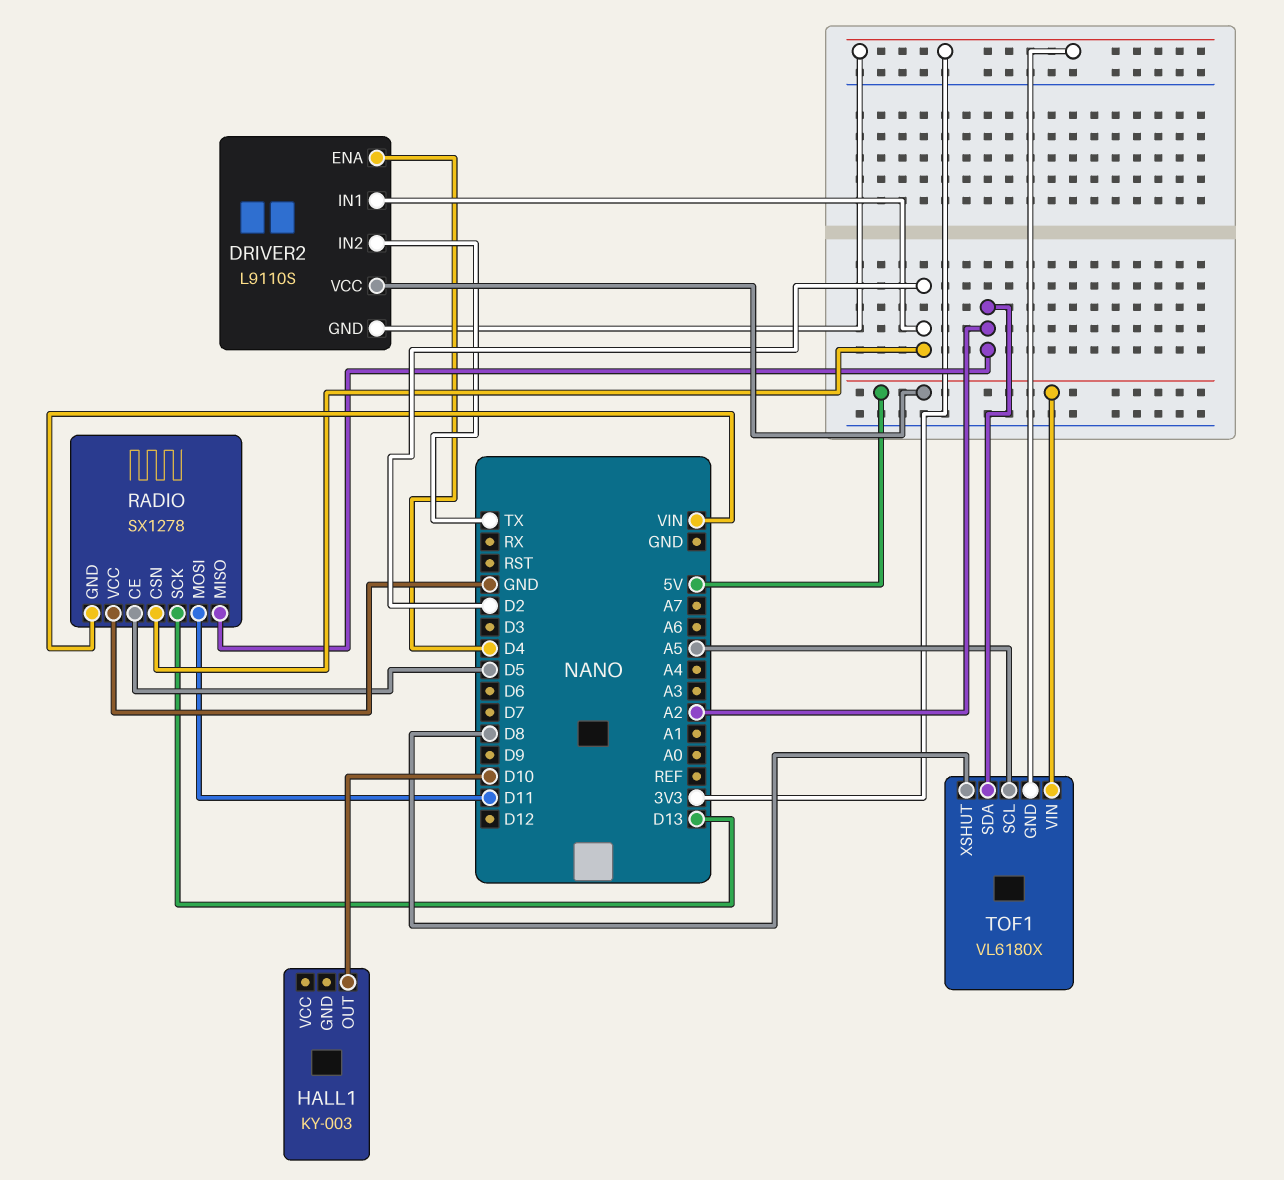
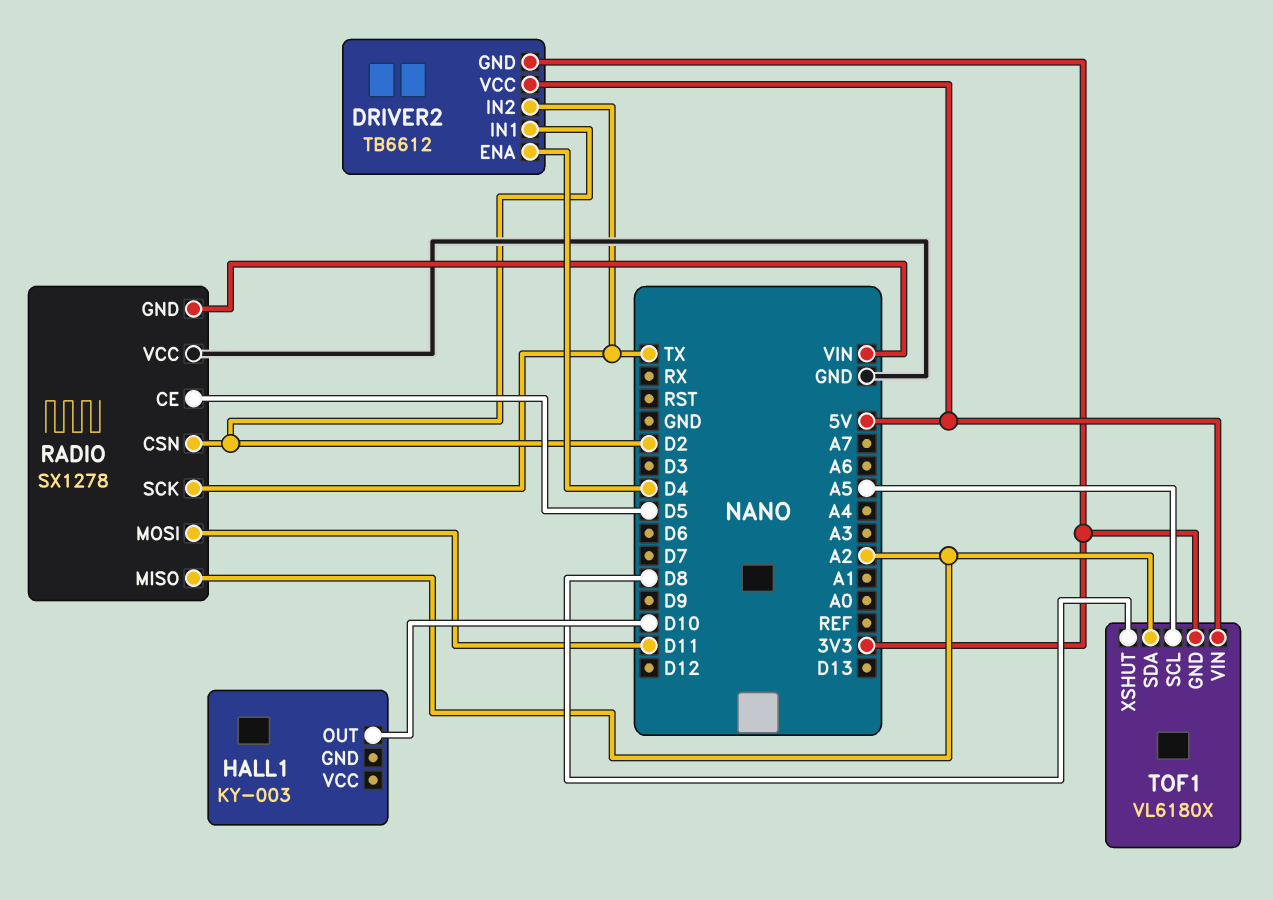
DRIVER2: L9110S -> TB6612
RADIO pin SCK: D13 -> TX

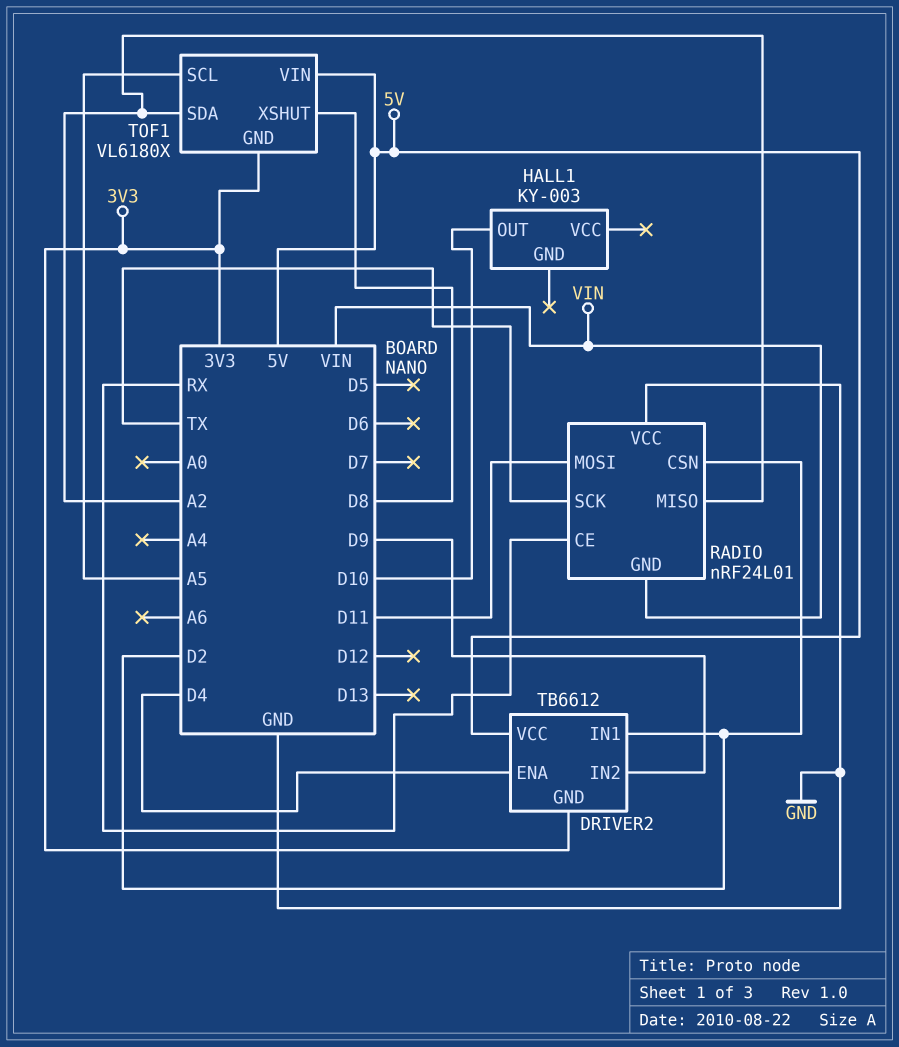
DRIVER2 pin IN2: TX -> D9
RADIO: SX1278 -> nRF24L01
RADIO pin CE: D5 -> RX

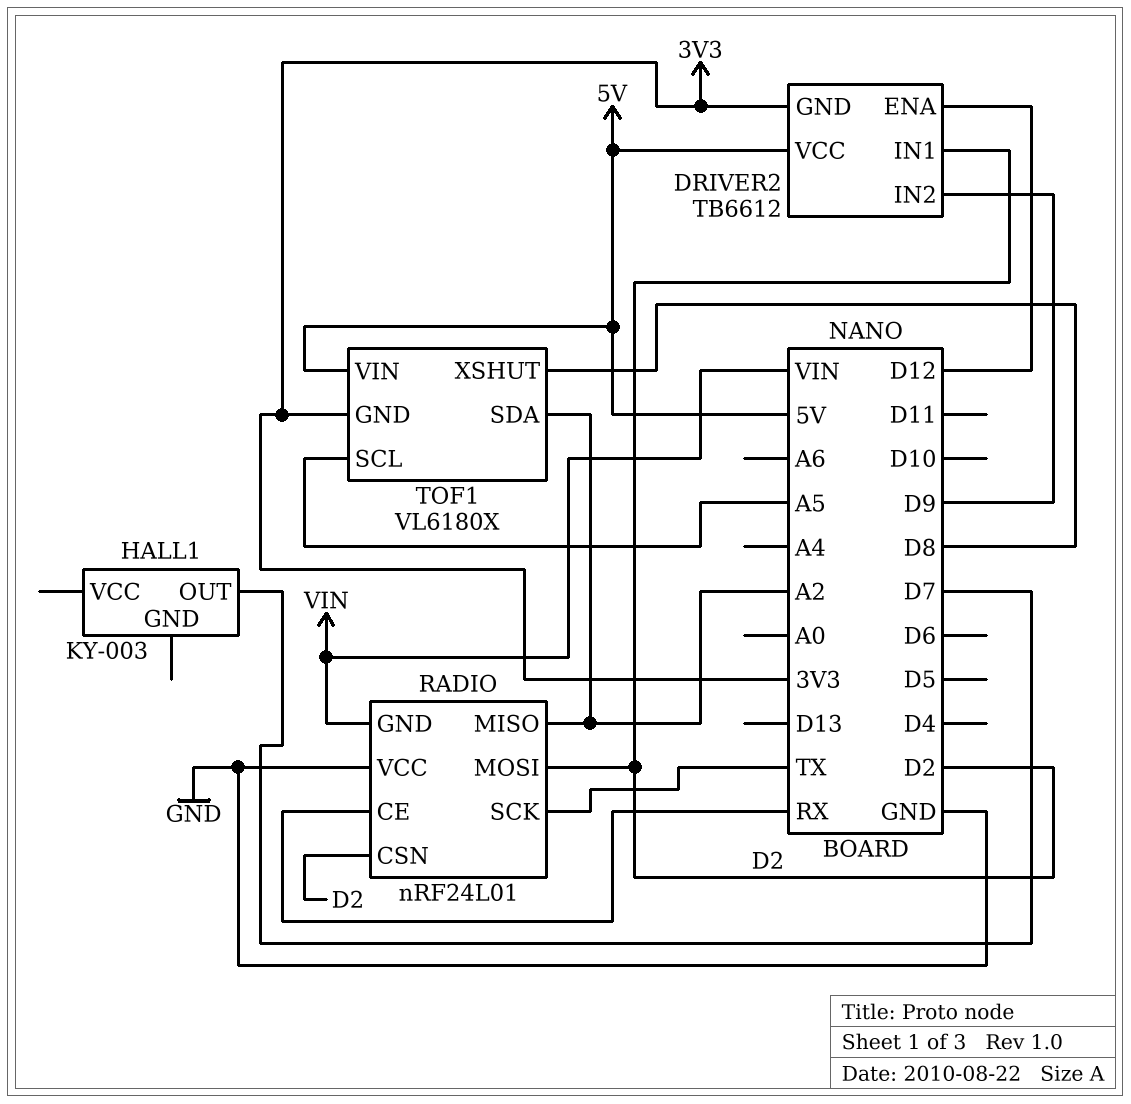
DRIVER2 pin ENA: D4 -> D12
HALL1 pin OUT: D10 -> D7
RADIO pin MOSI: D11 -> D2

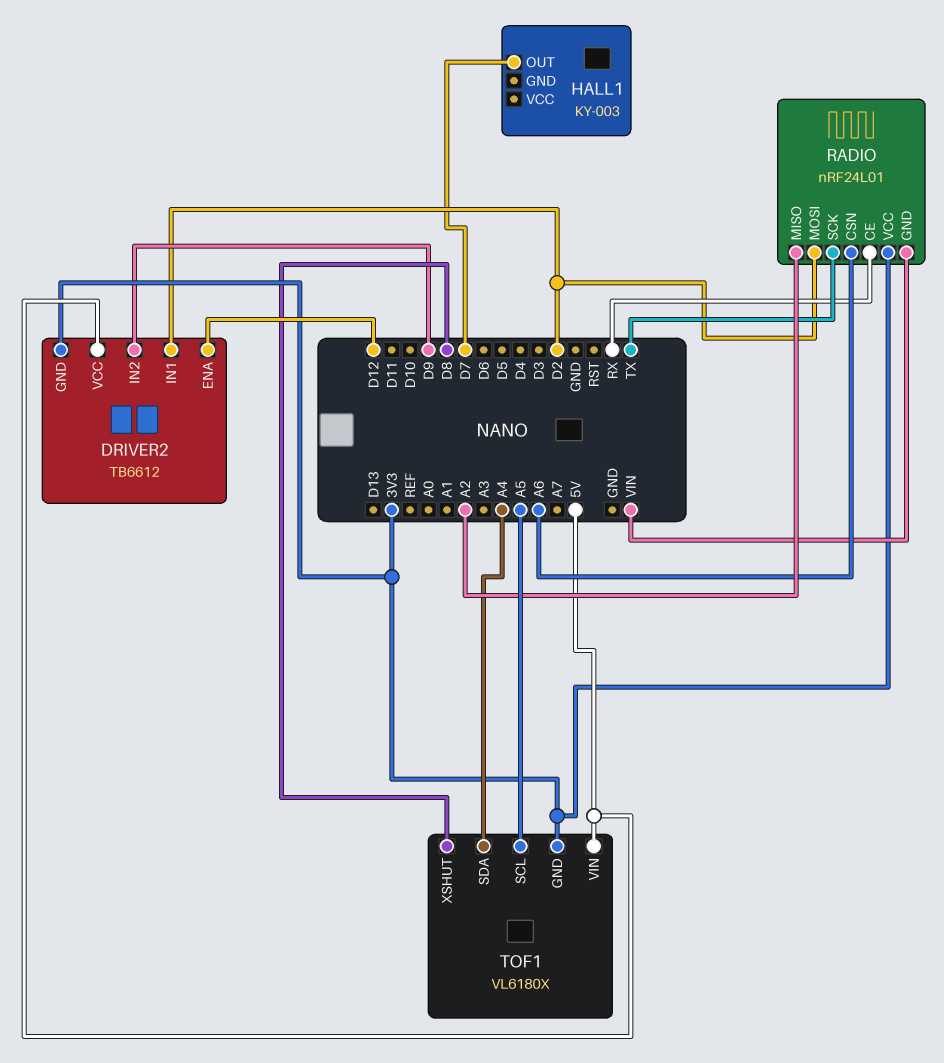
RADIO pin CSN: D2 -> A6
RADIO pin VCC: GND -> 3V3
TOF1 pin SDA: A2 -> A4

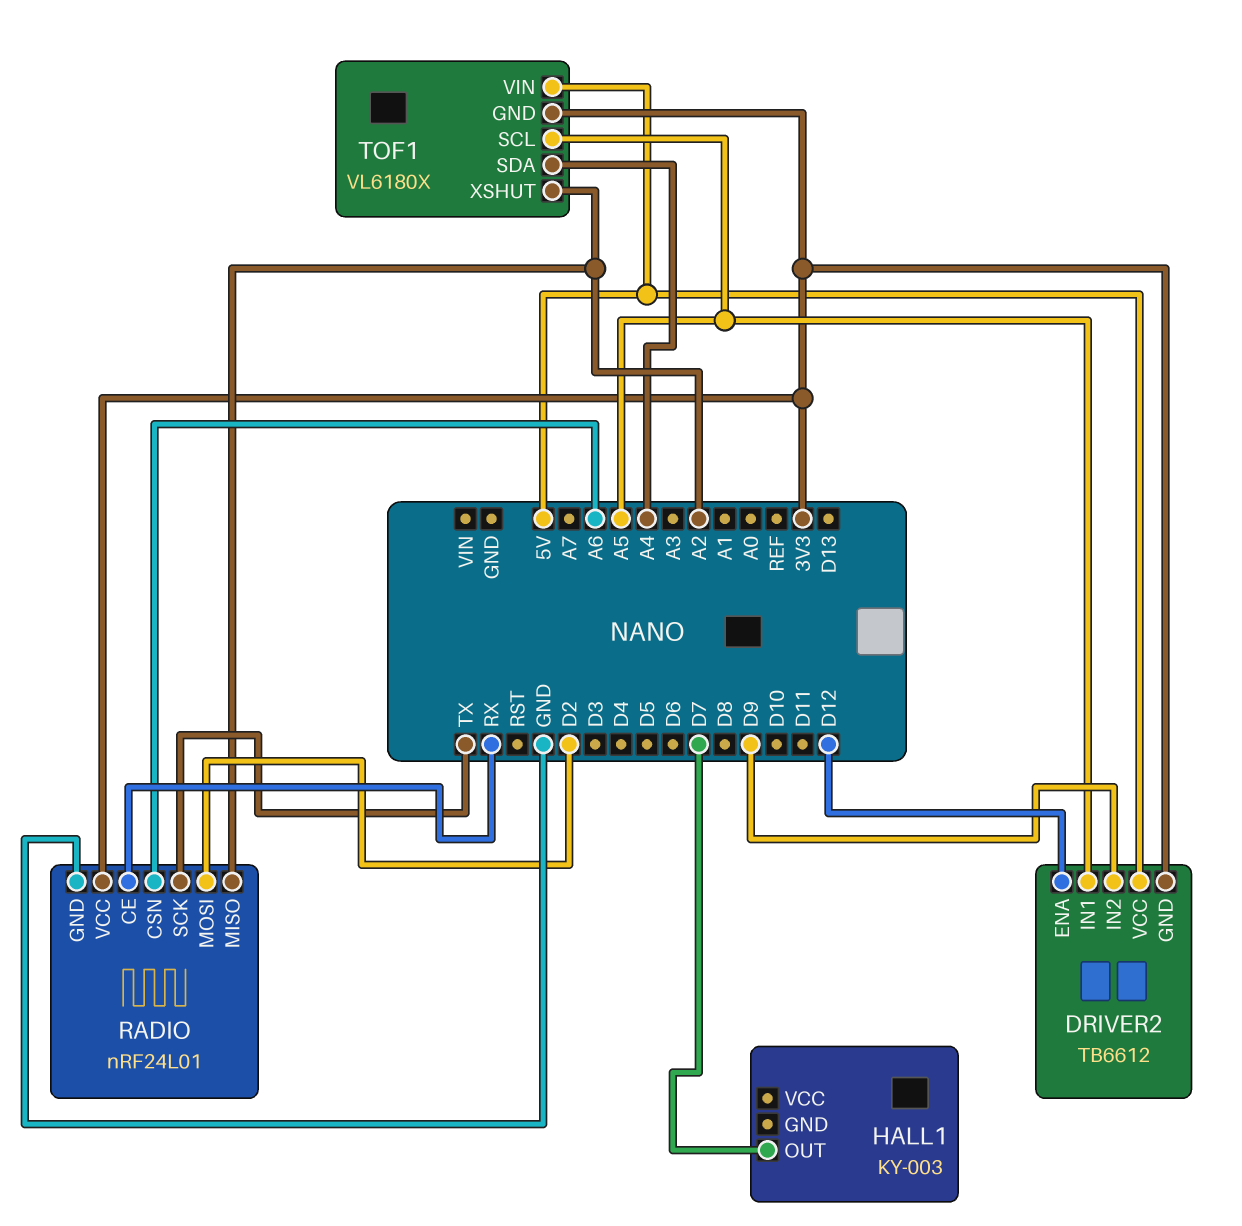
DRIVER2 pin IN1: D2 -> A5
RADIO pin GND: VIN -> GND
TOF1 pin XSHUT: D8 -> A2

